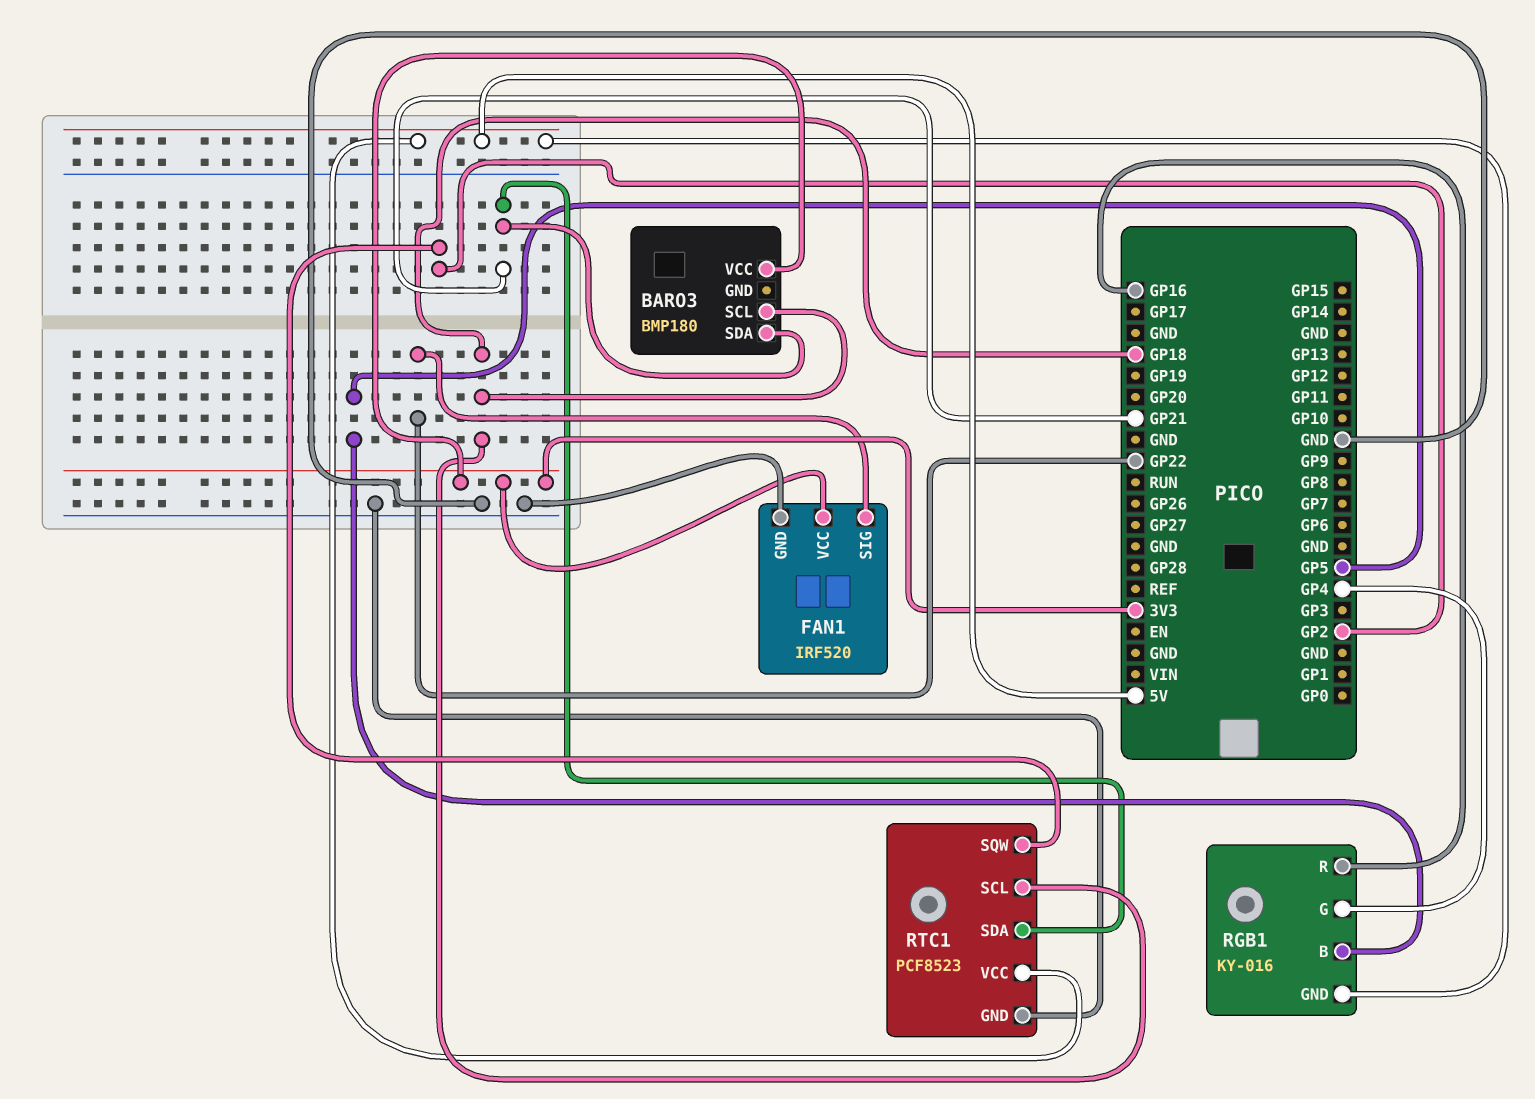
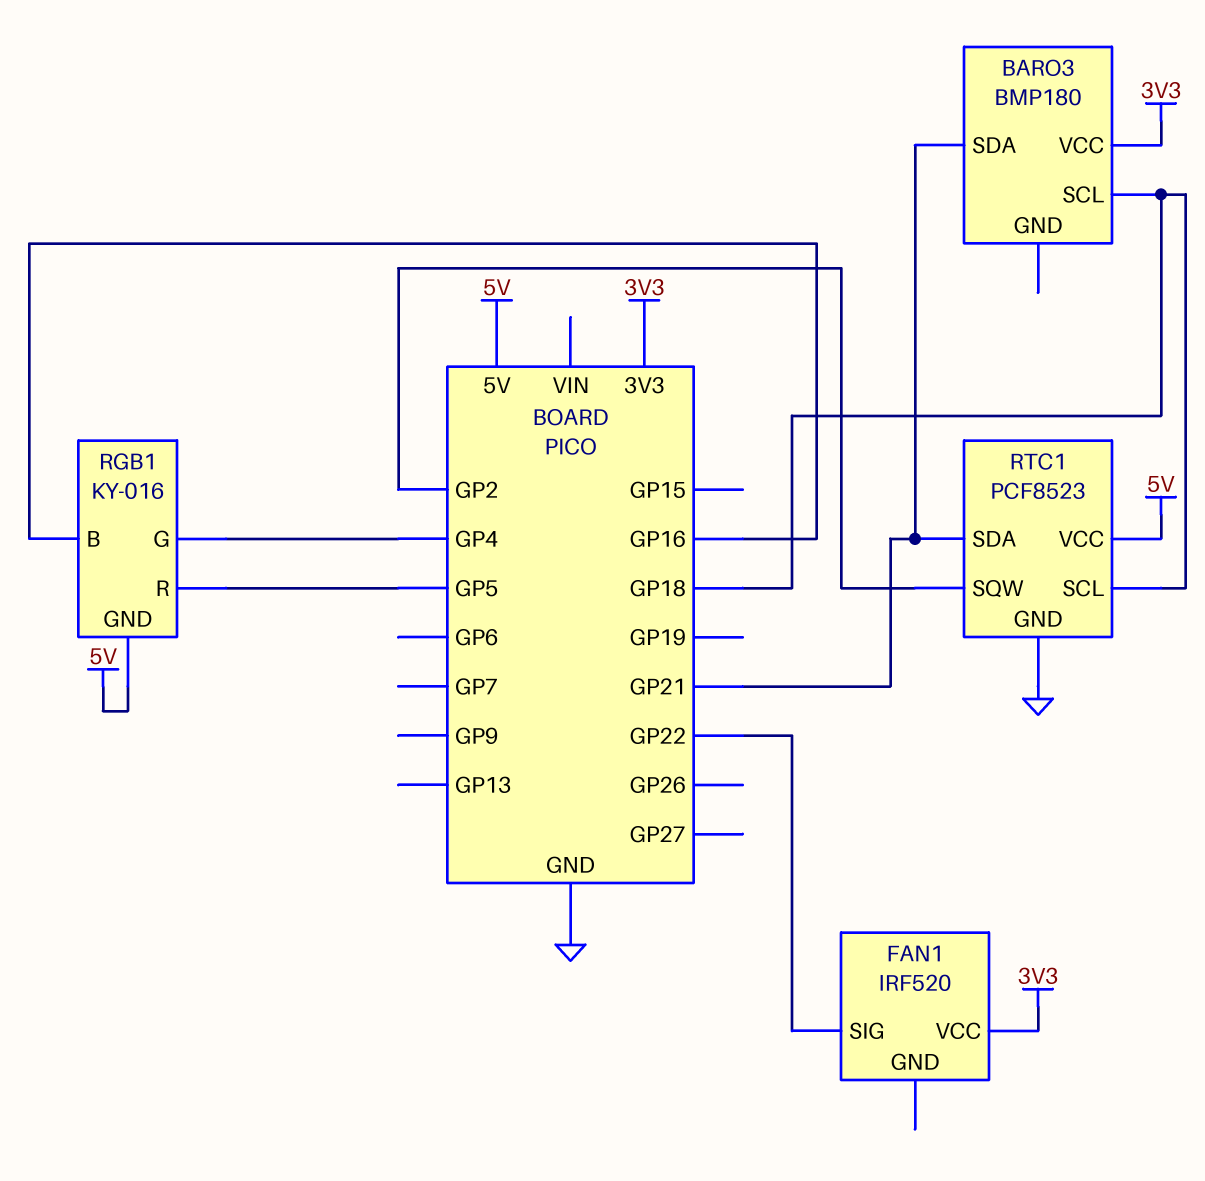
FAN1 pin GND: GND -> none
RGB1 pin B: GP5 -> GP16
RGB1 pin R: GP16 -> GP5

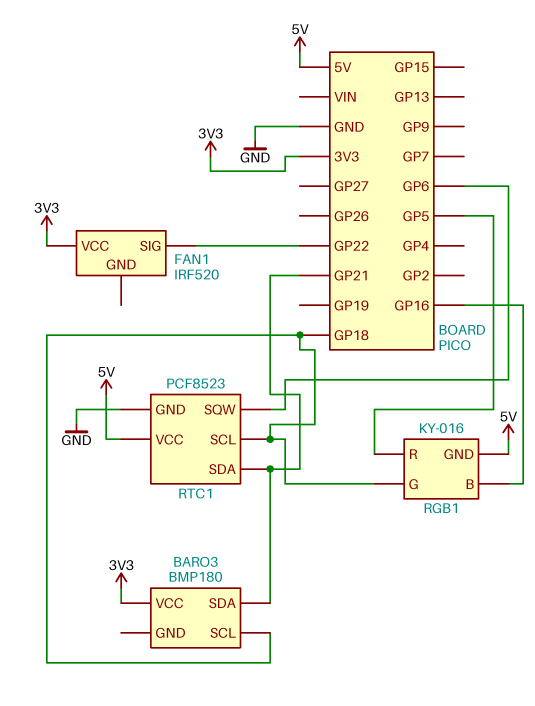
RGB1 pin G: GP4 -> GP18
RTC1 pin SQW: GP2 -> GP6

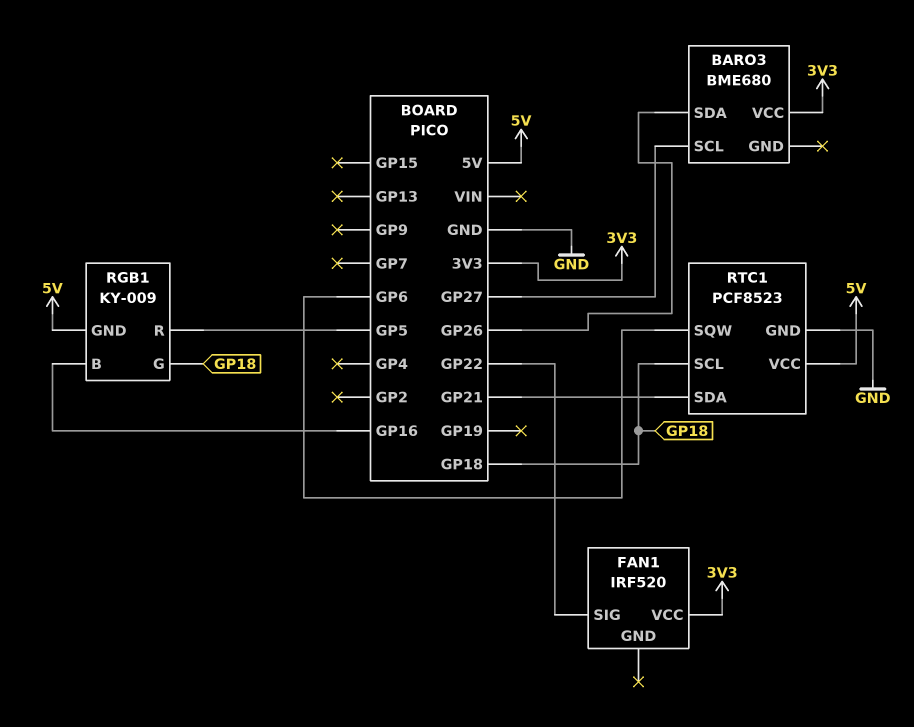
BARO3: BMP180 -> BME680
BARO3 pin SCL: GP18 -> GP27
BARO3 pin SDA: GP21 -> GP26
RGB1: KY-016 -> KY-009

